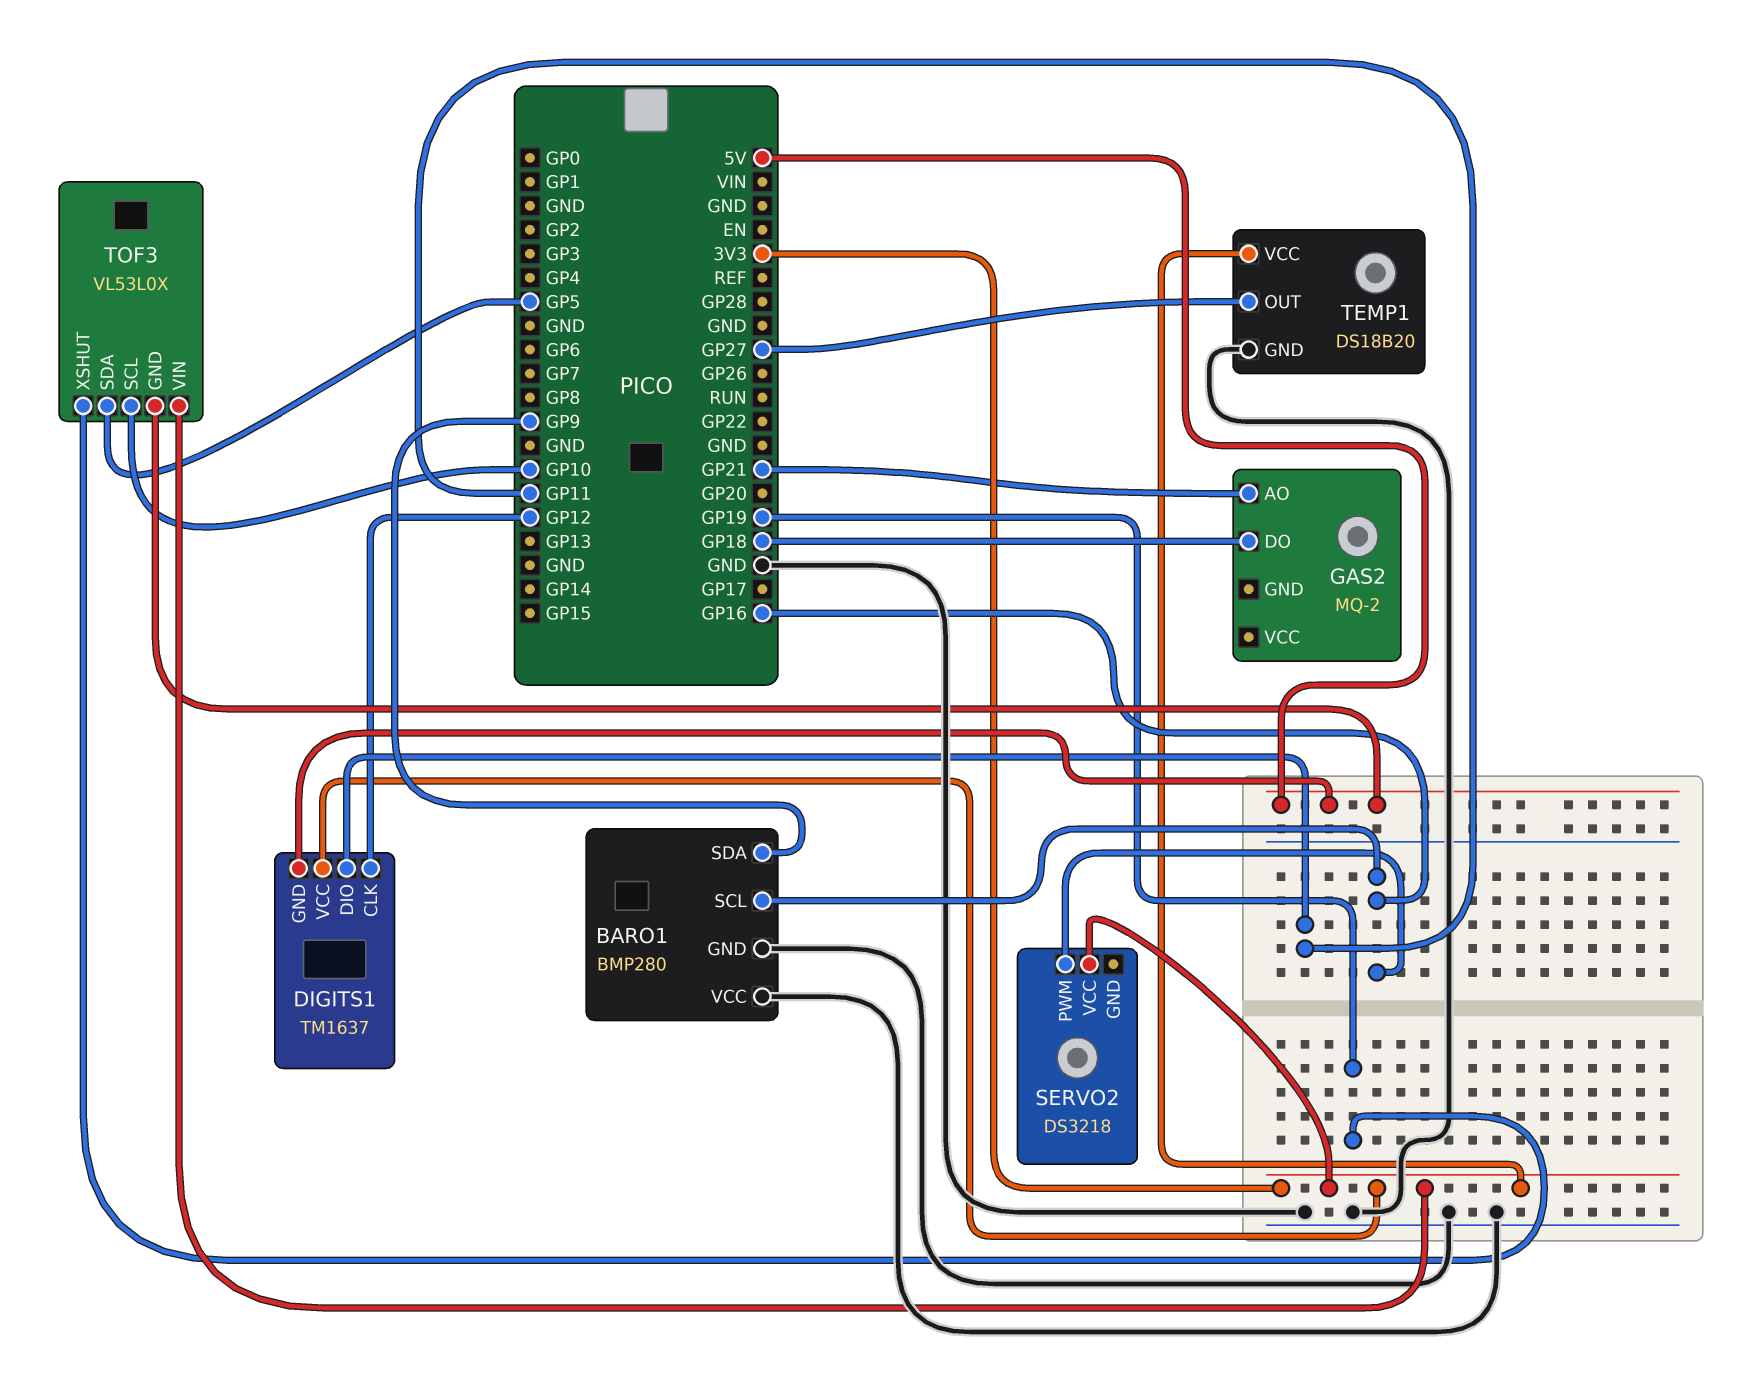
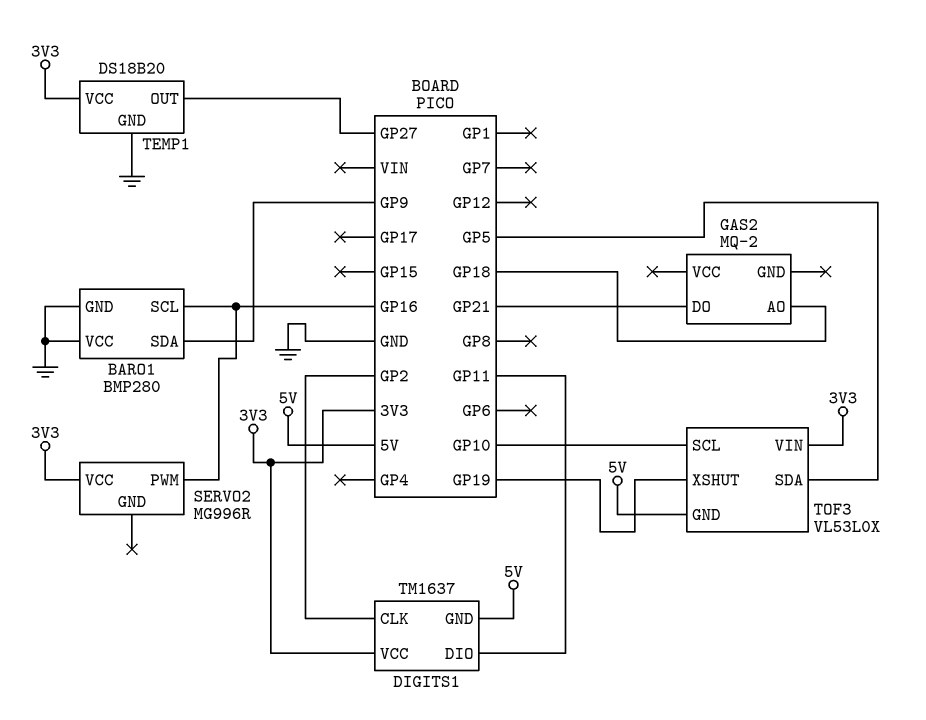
DIGITS1 pin CLK: GP12 -> GP2
GAS2 pin AO: GP21 -> GP18
GAS2 pin DO: GP18 -> GP21
SERVO2: DS3218 -> MG996R

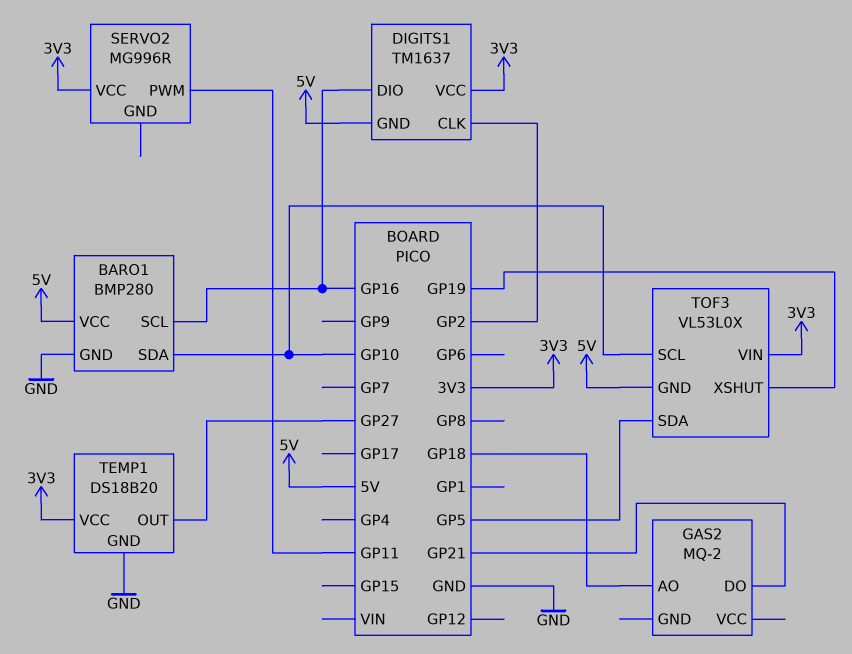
BARO1 pin SDA: GP9 -> GP10
BARO1 pin VCC: GND -> 5V
DIGITS1 pin DIO: GP11 -> GP16
SERVO2 pin PWM: GP16 -> GP11

